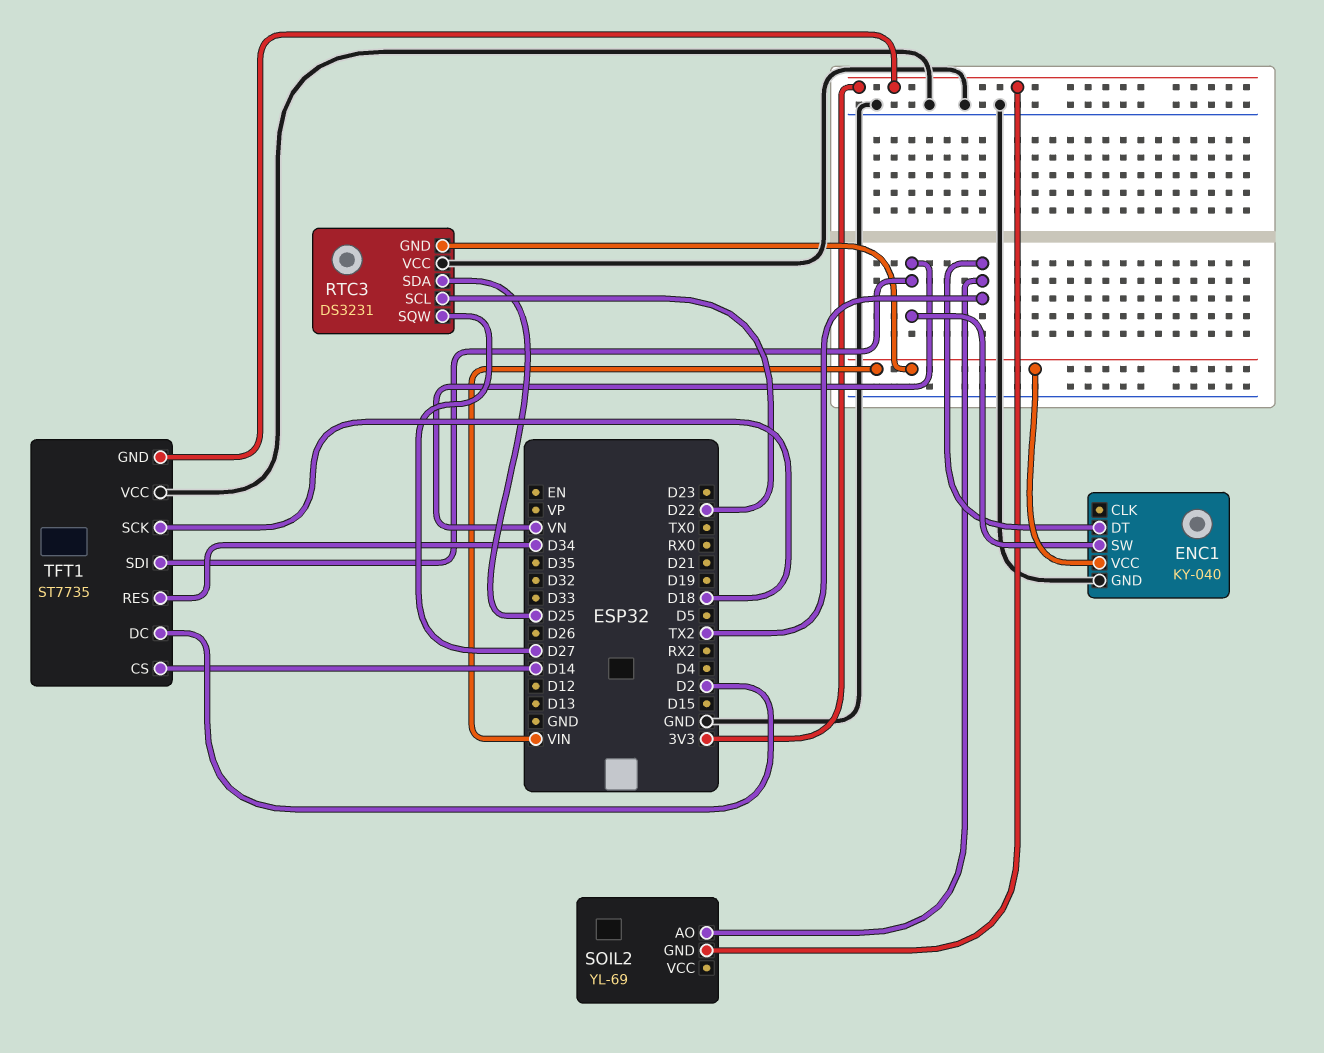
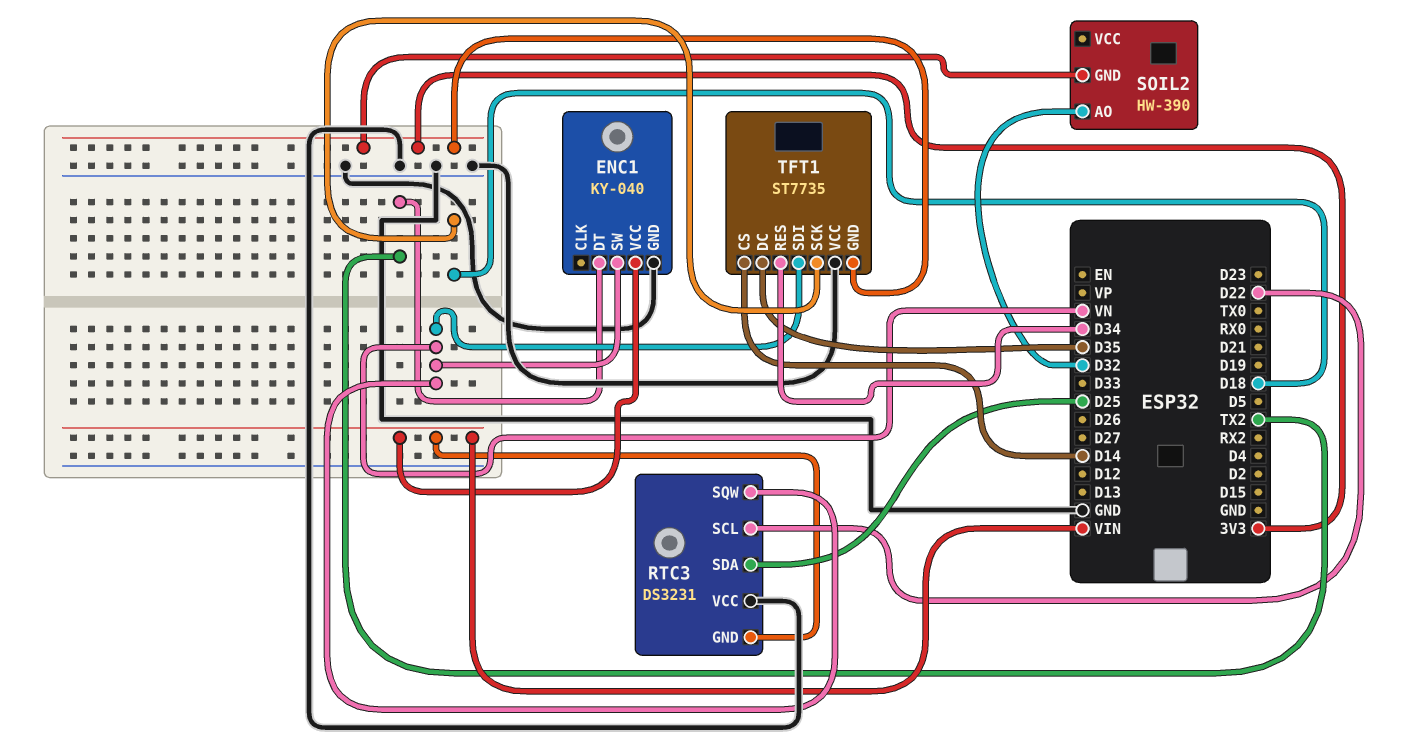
RTC3 pin SQW: D27 -> VN
SOIL2: YL-69 -> HW-390
SOIL2 pin AO: TX2 -> D32
TFT1 pin DC: D2 -> D35

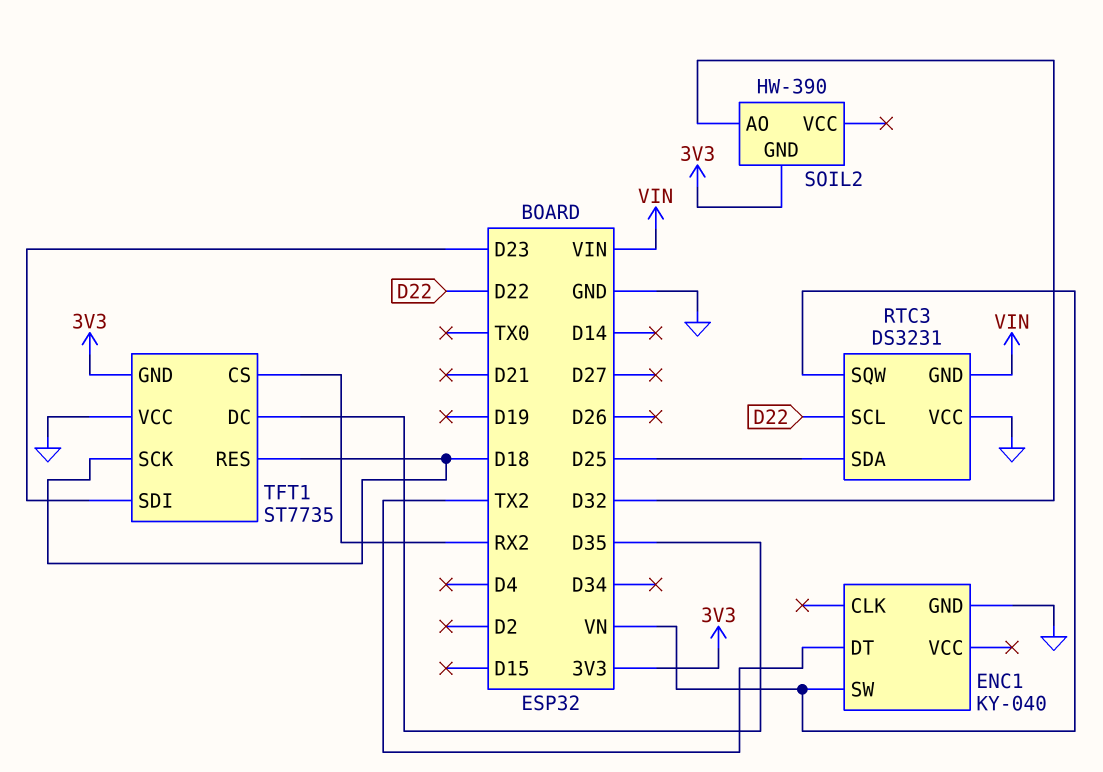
ENC1 pin VCC: VIN -> none
TFT1 pin CS: D14 -> RX2
TFT1 pin RES: D34 -> D18
TFT1 pin SDI: VN -> D23

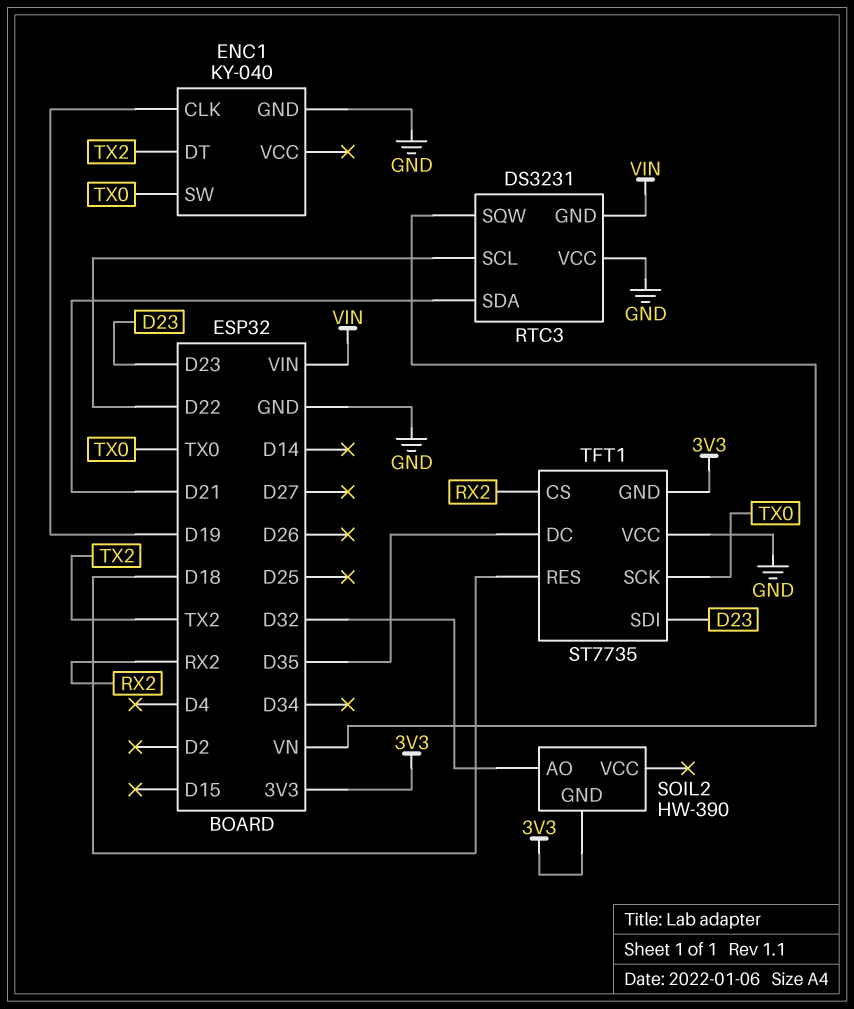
ENC1 pin CLK: none -> D19
ENC1 pin SW: VN -> TX0
RTC3 pin SDA: D25 -> D21
TFT1 pin SCK: D18 -> TX0

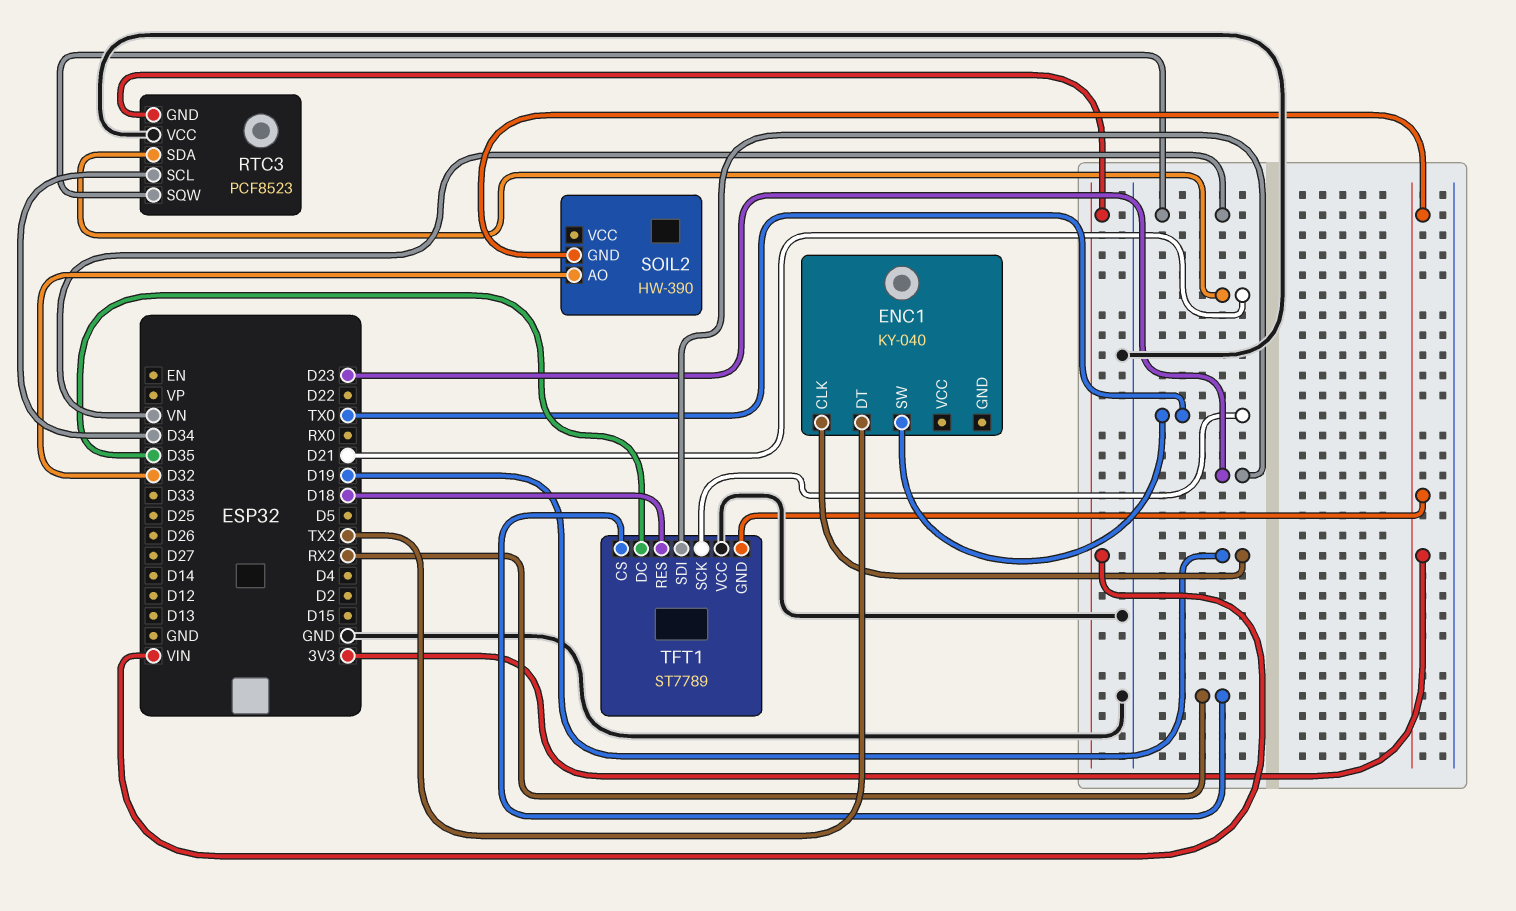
ENC1 pin GND: GND -> none
RTC3: DS3231 -> PCF8523
RTC3 pin SCL: D22 -> D34
TFT1: ST7735 -> ST7789

